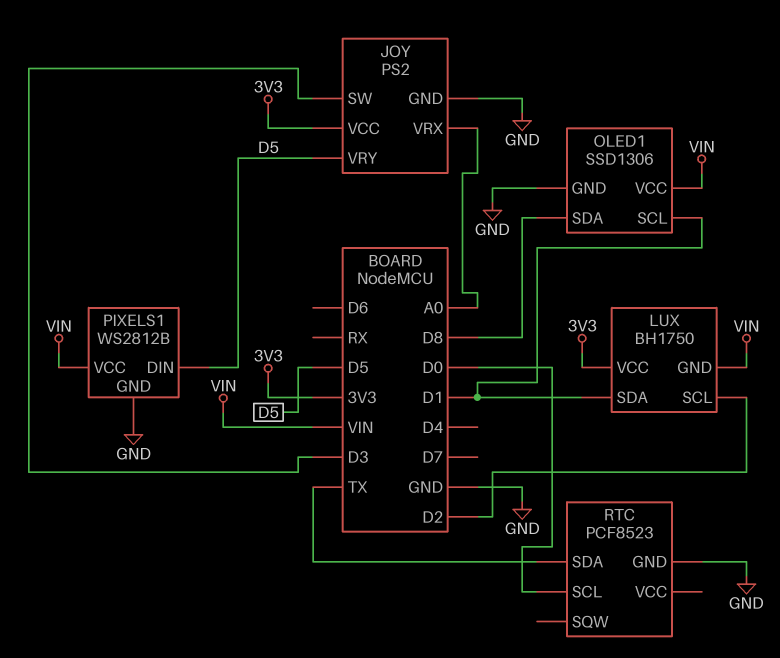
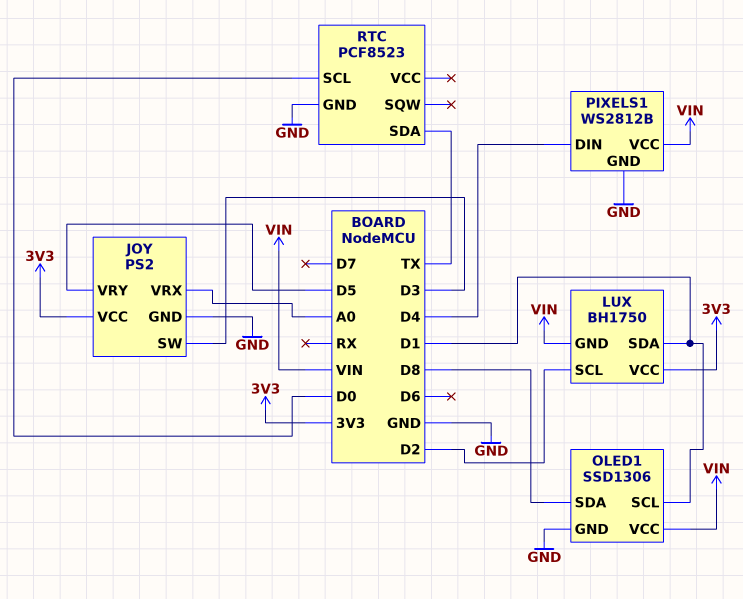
PIXELS1 pin DIN: D5 -> D4

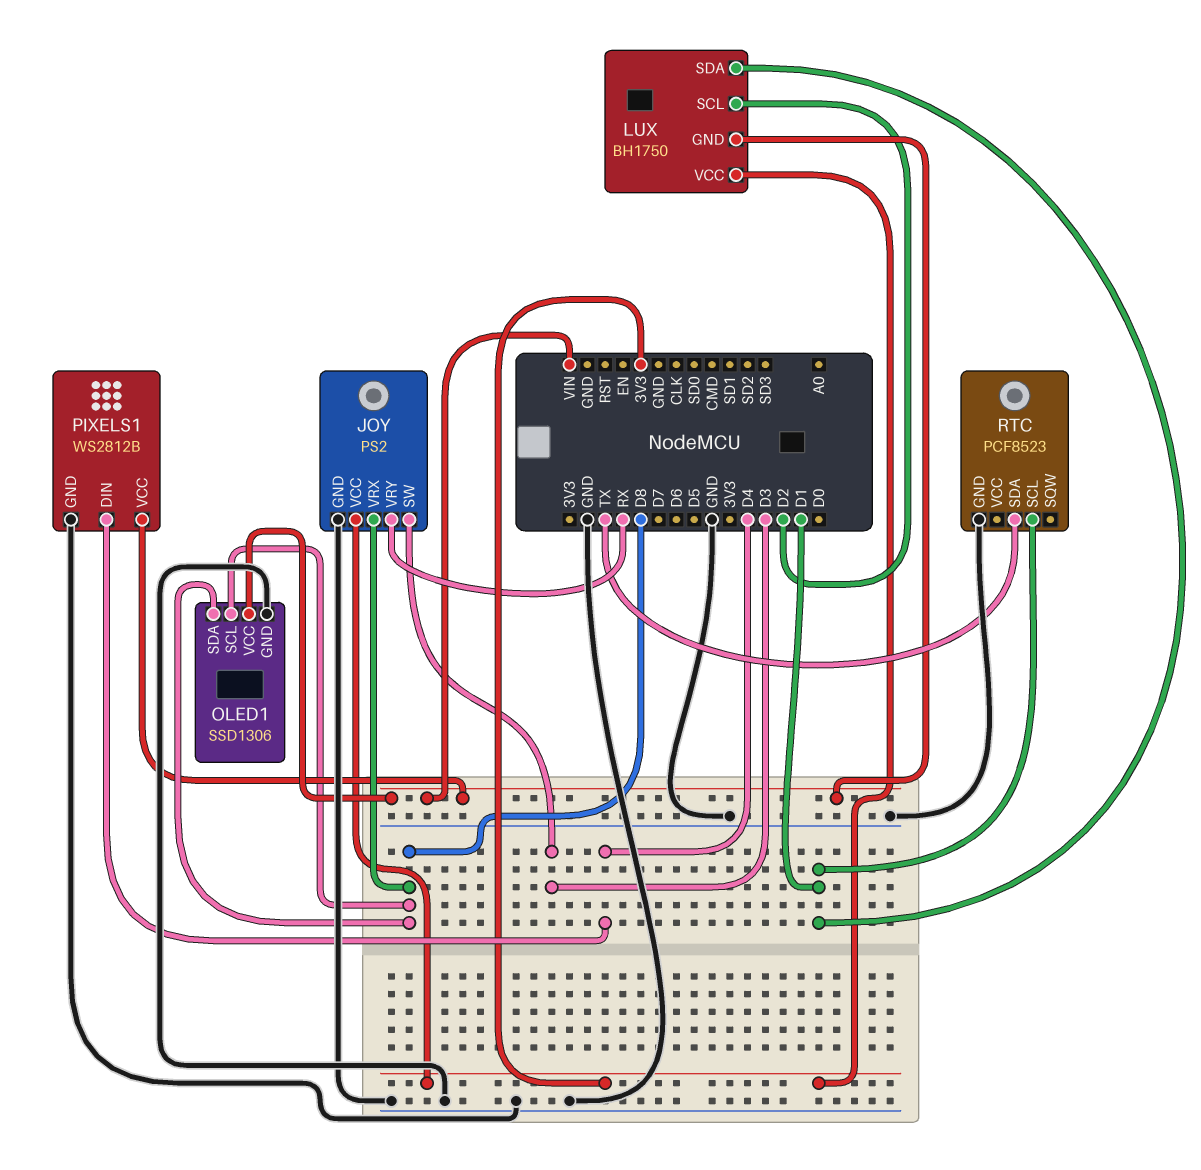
JOY pin VRX: A0 -> D8
JOY pin VRY: D5 -> RX
OLED1 pin SCL: D1 -> D8
RTC pin SCL: D0 -> D1

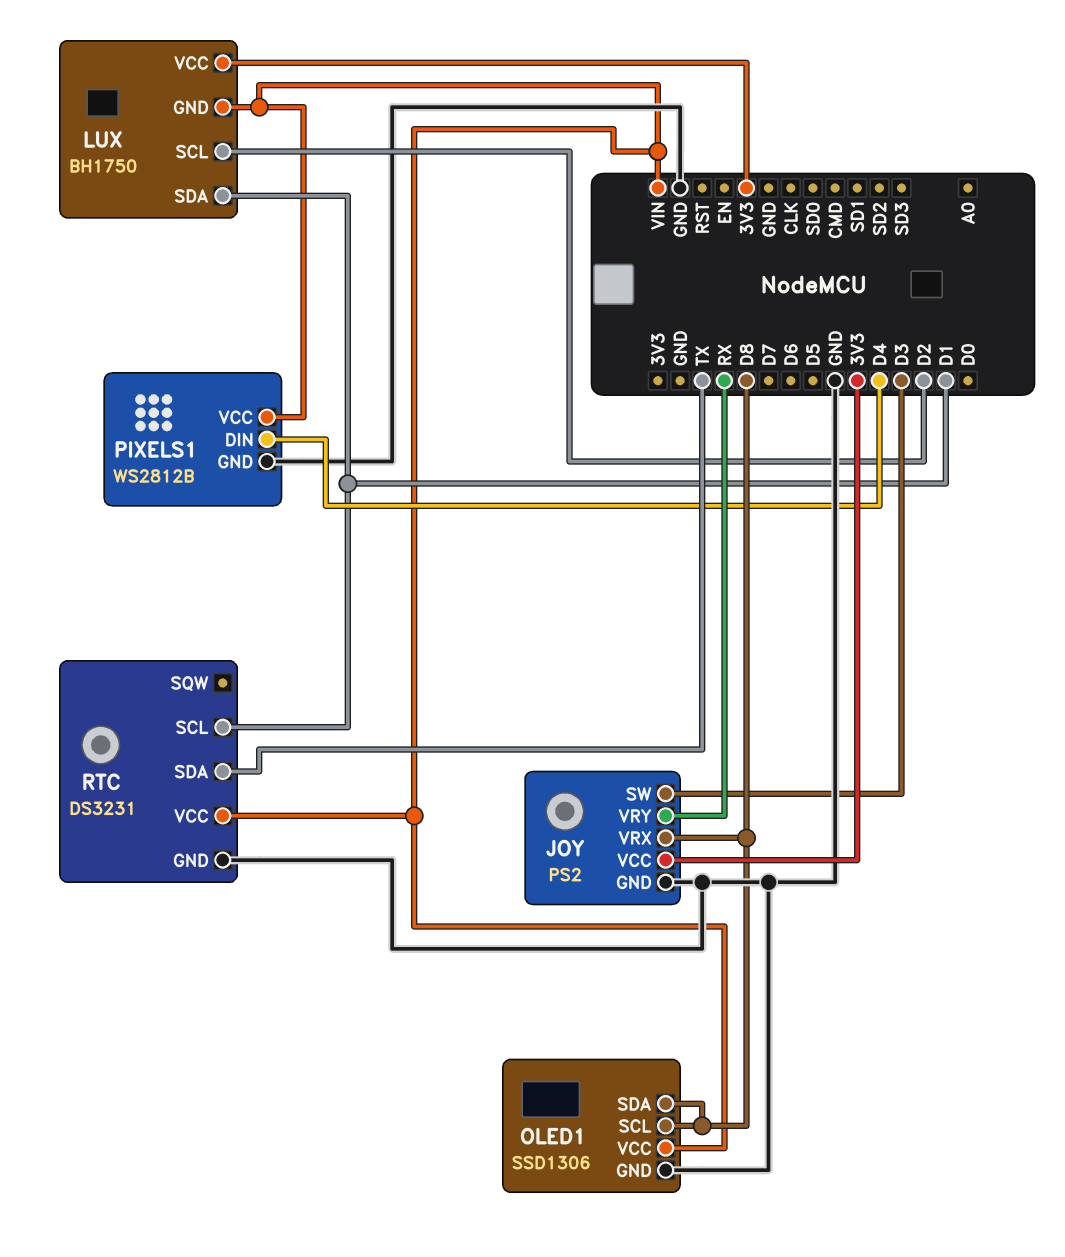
RTC: PCF8523 -> DS3231
RTC pin VCC: none -> VIN

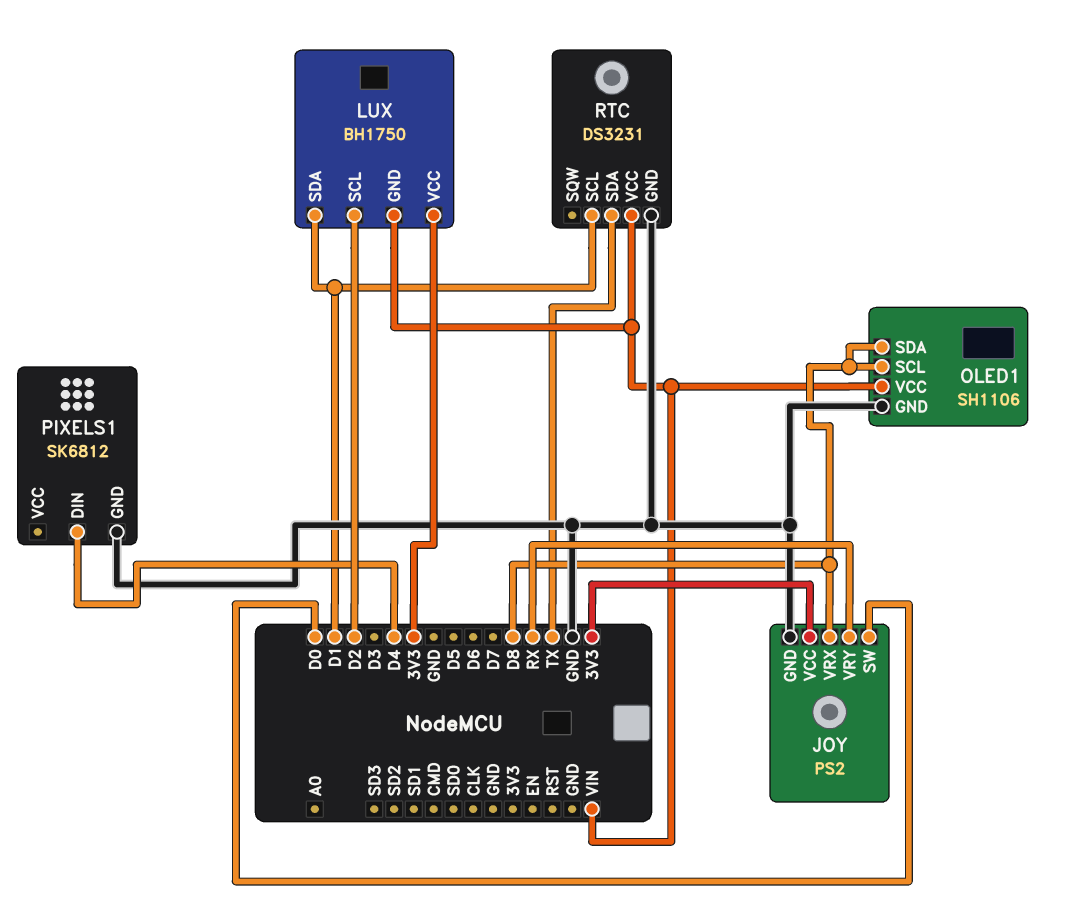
JOY pin SW: D3 -> D0
OLED1: SSD1306 -> SH1106
PIXELS1: WS2812B -> SK6812
PIXELS1 pin VCC: VIN -> none

